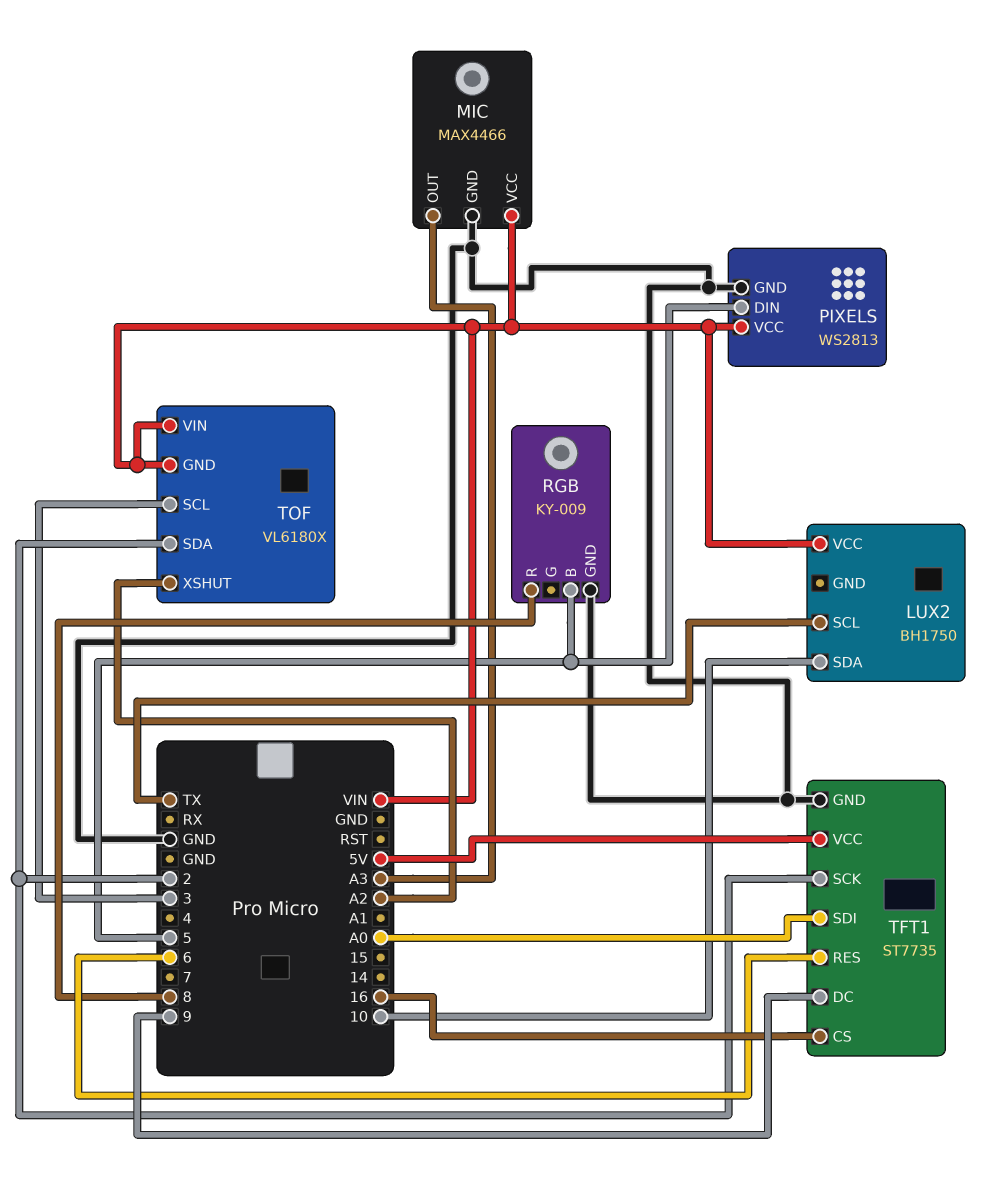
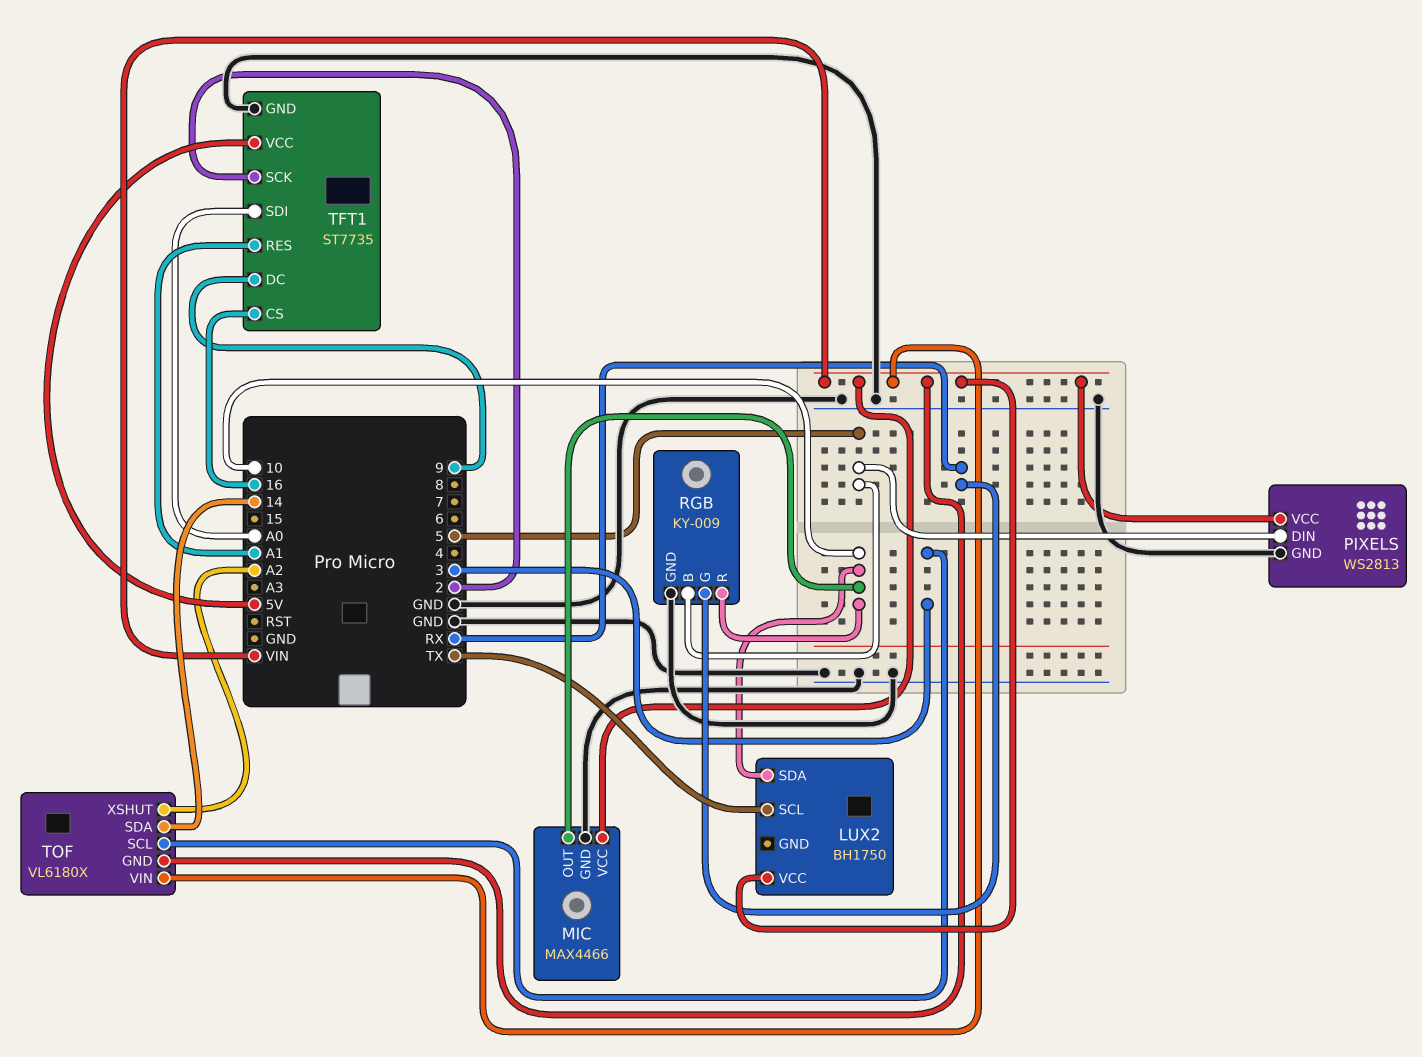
MIC pin OUT: A3 -> 10
RGB pin G: none -> RX
RGB pin R: 8 -> 10
TFT1 pin RES: 6 -> A1
TOF pin SDA: 2 -> 14

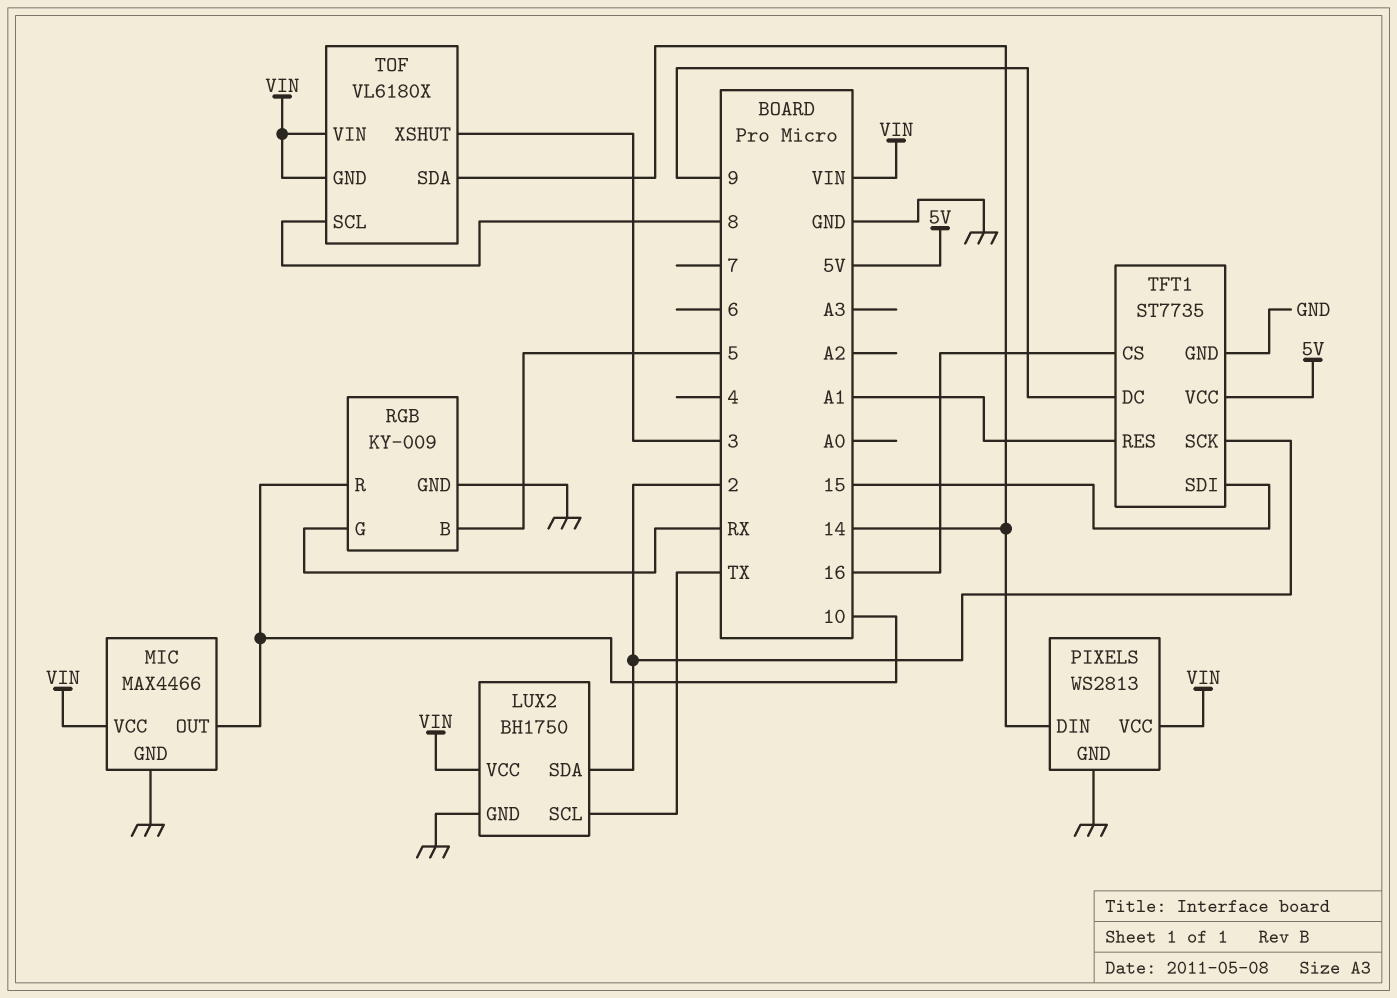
LUX2 pin GND: none -> GND
LUX2 pin SDA: 10 -> 2
PIXELS pin DIN: 5 -> 14
TFT1 pin SDI: A0 -> 15
TOF pin SCL: 3 -> 8
TOF pin XSHUT: A2 -> 3

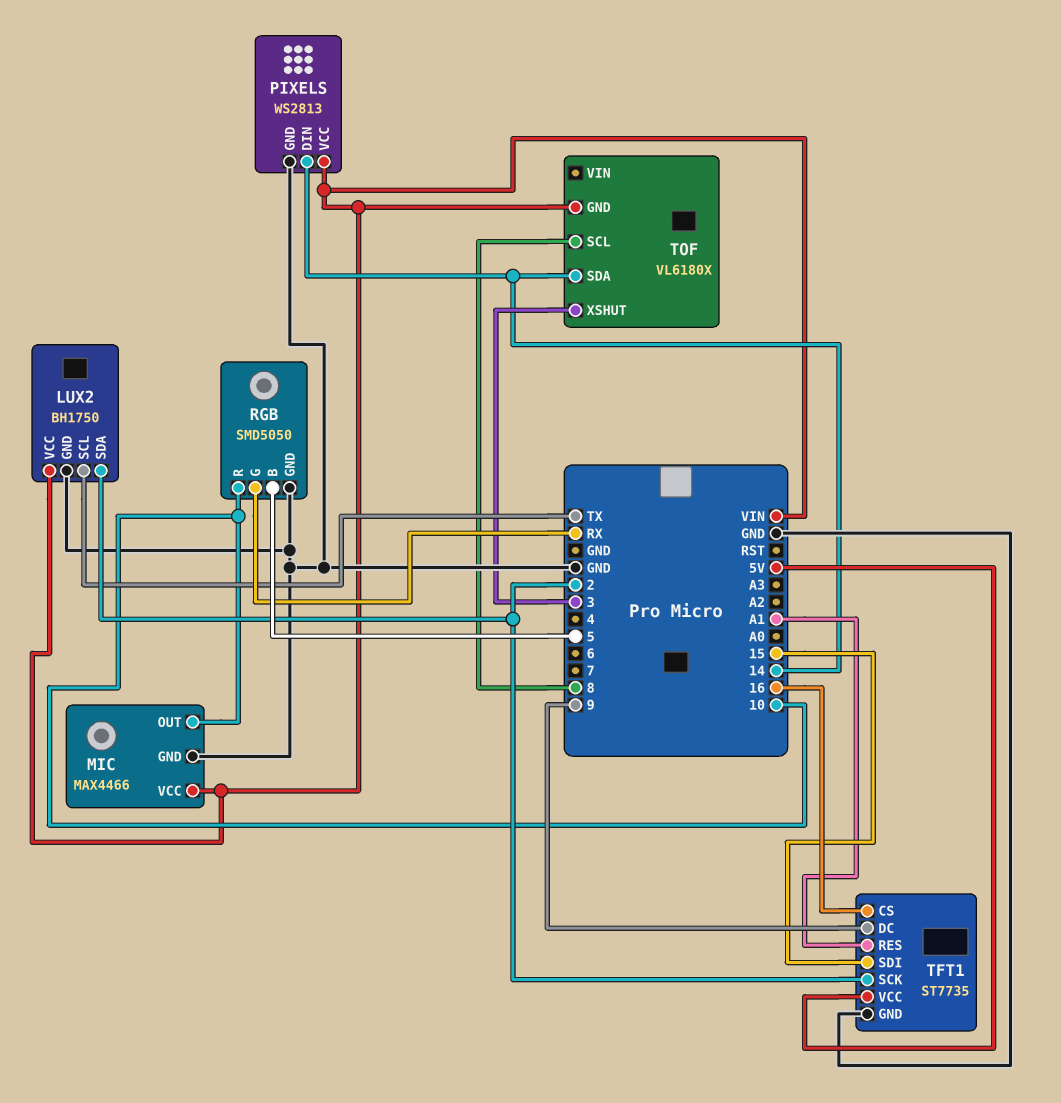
RGB: KY-009 -> SMD5050
TOF pin VIN: VIN -> none

